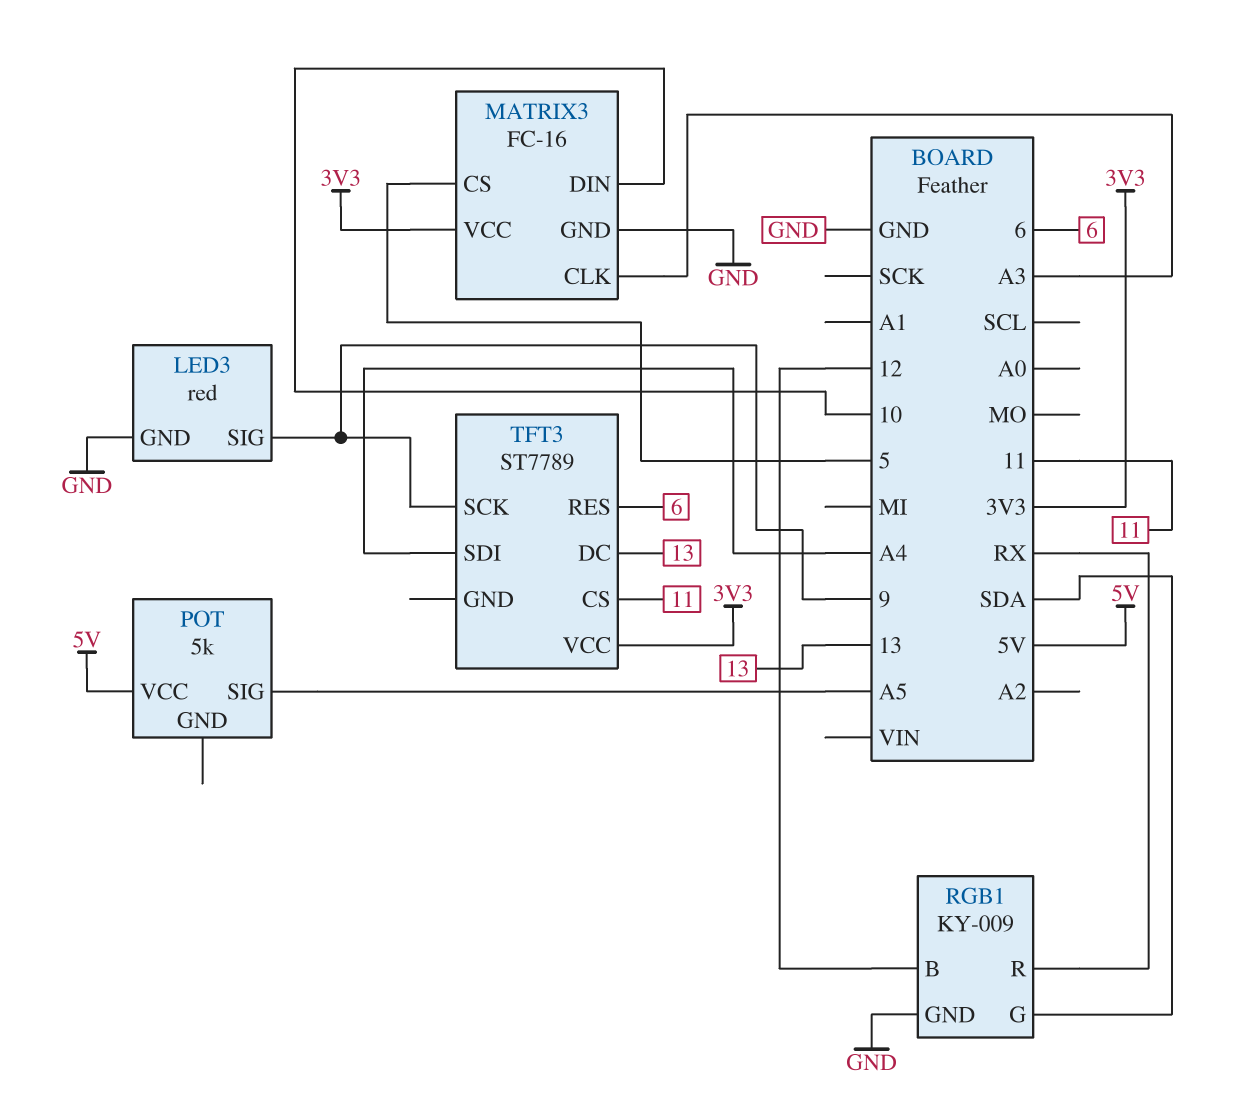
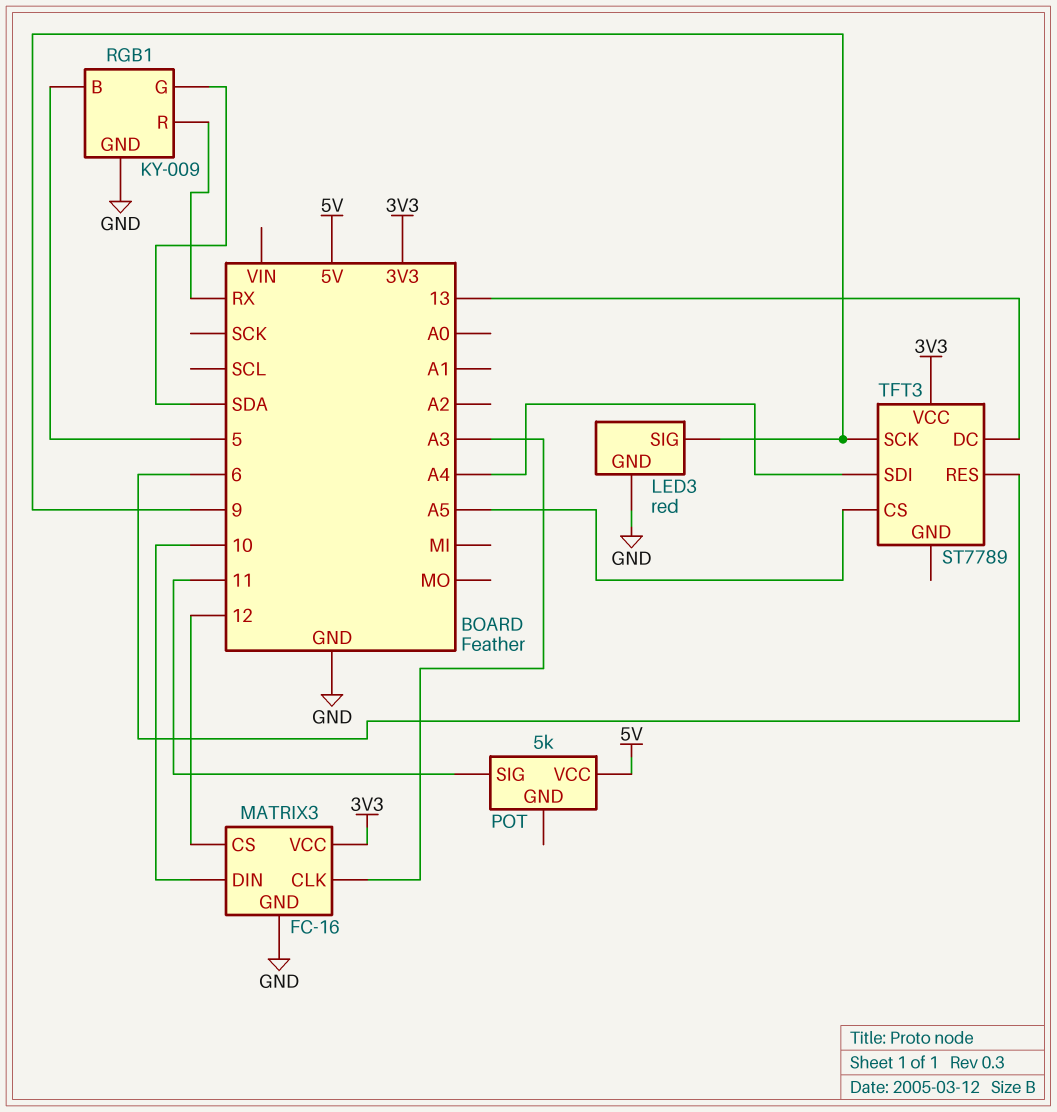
MATRIX3 pin CS: 5 -> 12
POT pin SIG: A5 -> 11
RGB1 pin B: 12 -> 5
TFT3 pin CS: 11 -> A5

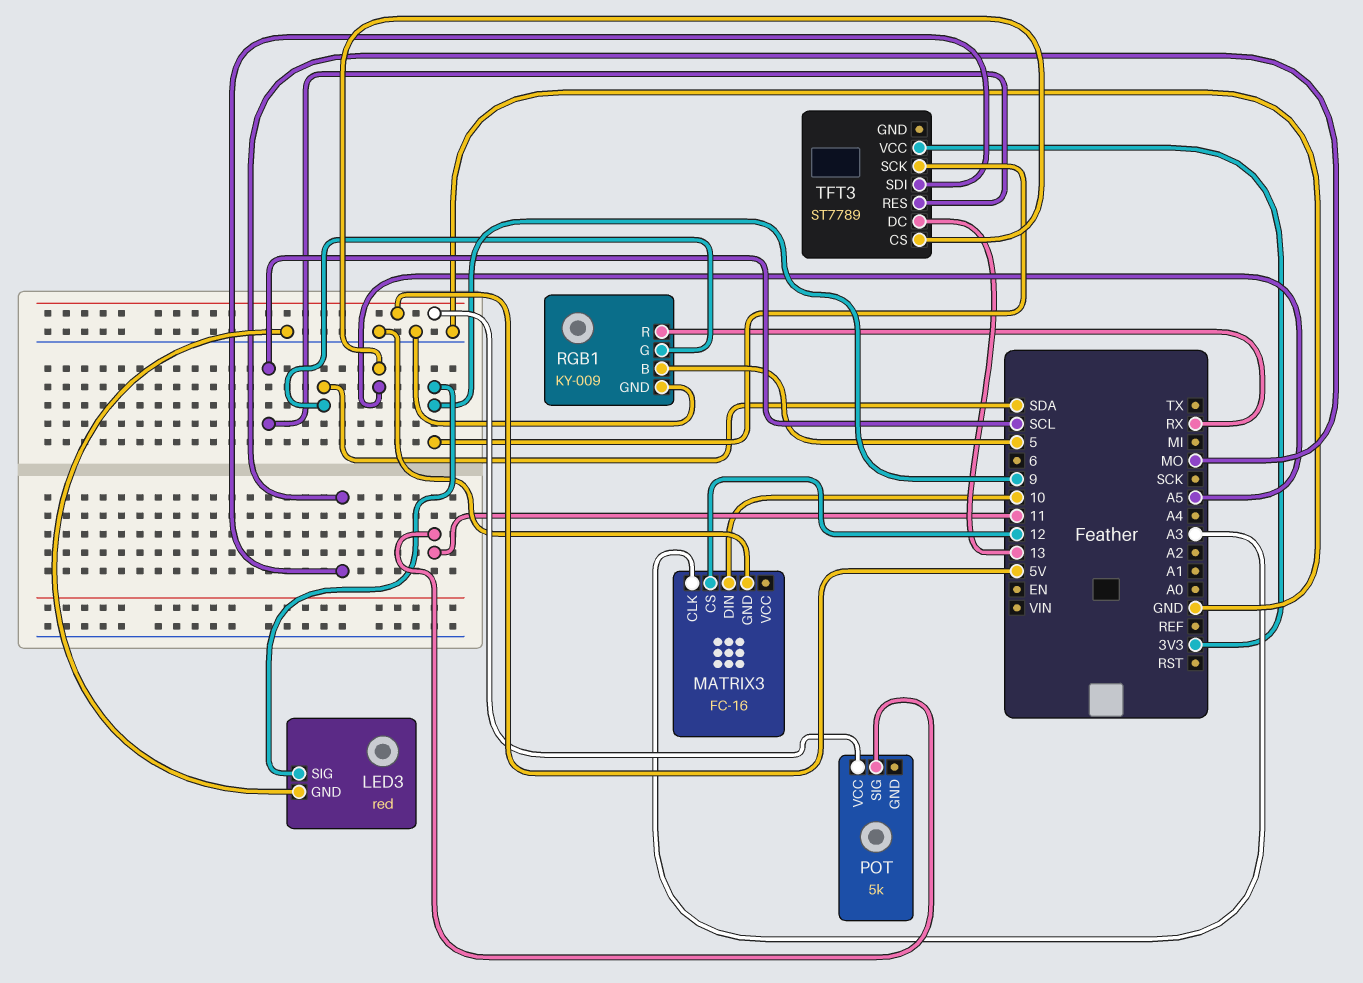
MATRIX3 pin VCC: 3V3 -> none
TFT3 pin RES: 6 -> SCL
TFT3 pin SDI: A4 -> MO

